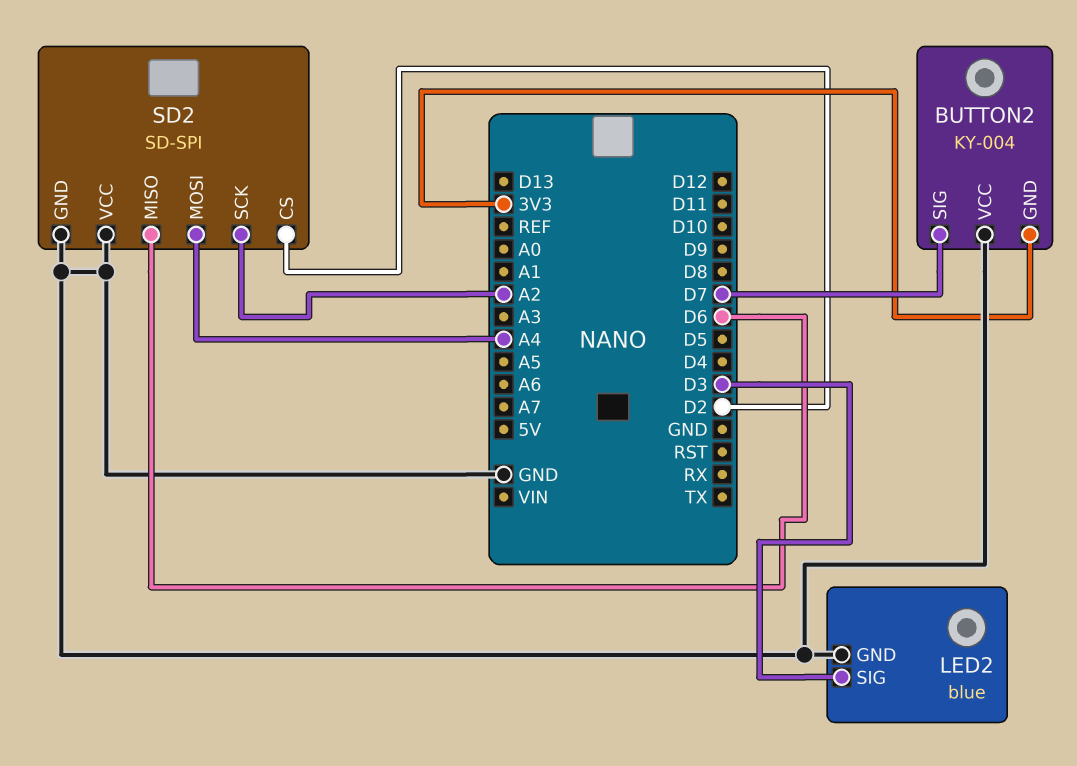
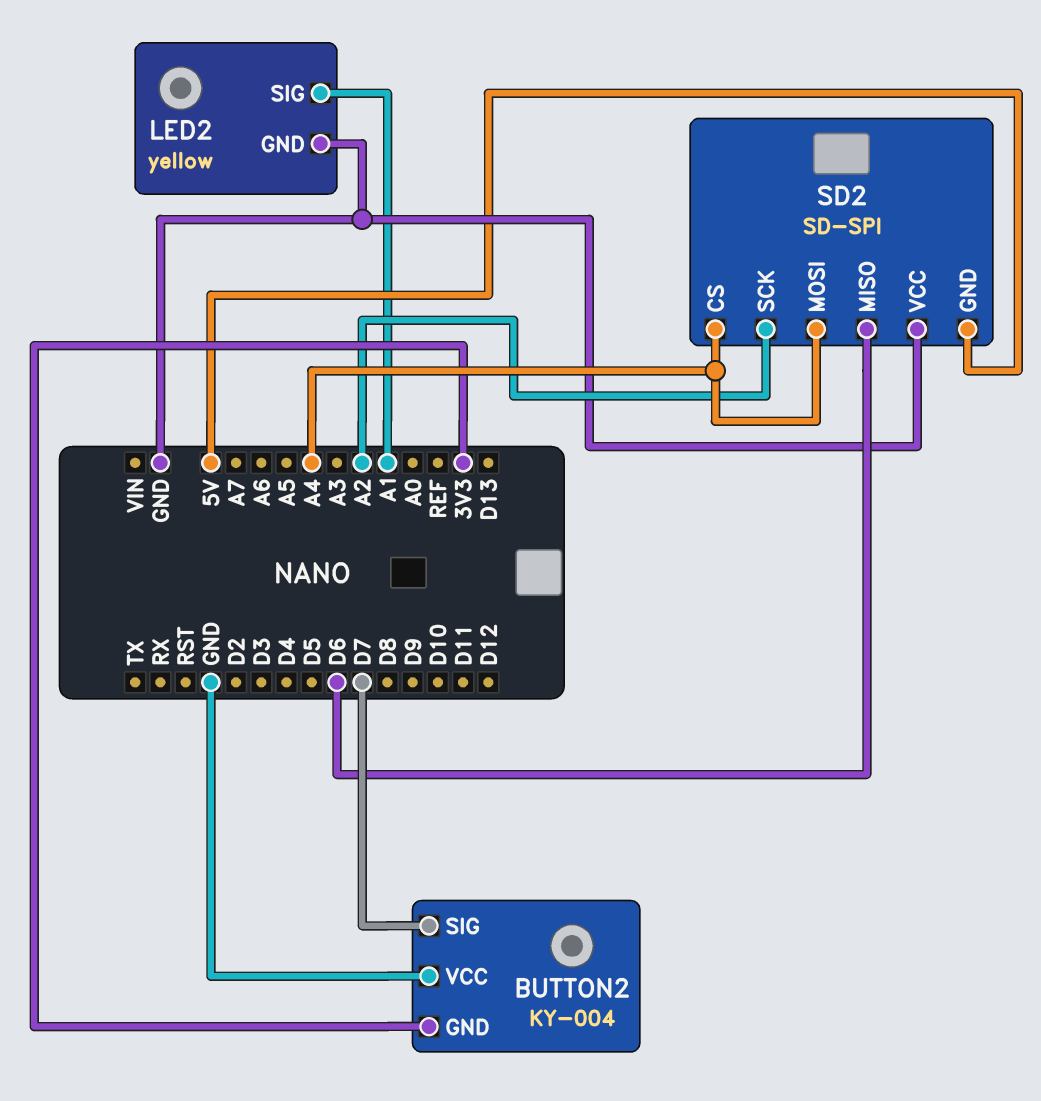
LED2: blue -> yellow
LED2 pin SIG: D3 -> A1
SD2 pin CS: D2 -> A4
SD2 pin GND: GND -> 5V

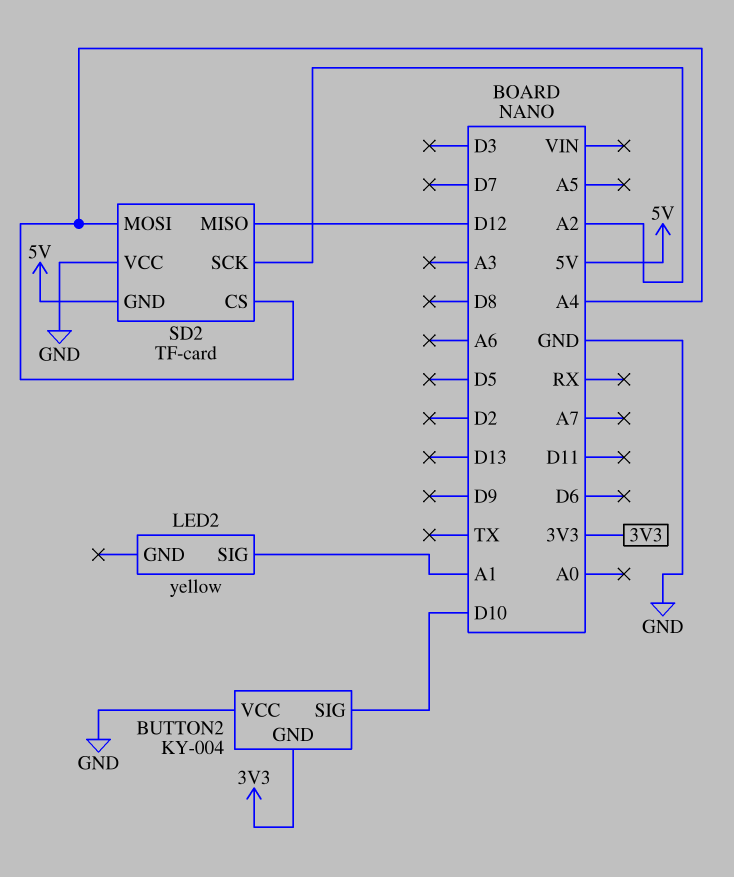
BUTTON2 pin SIG: D7 -> D10
LED2 pin GND: GND -> none
SD2: SD-SPI -> TF-card
SD2 pin MISO: D6 -> D12

